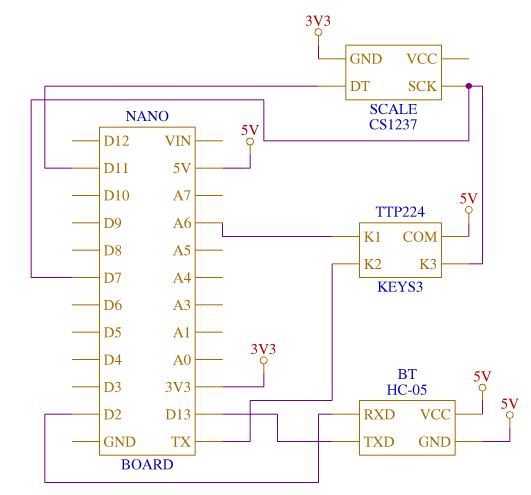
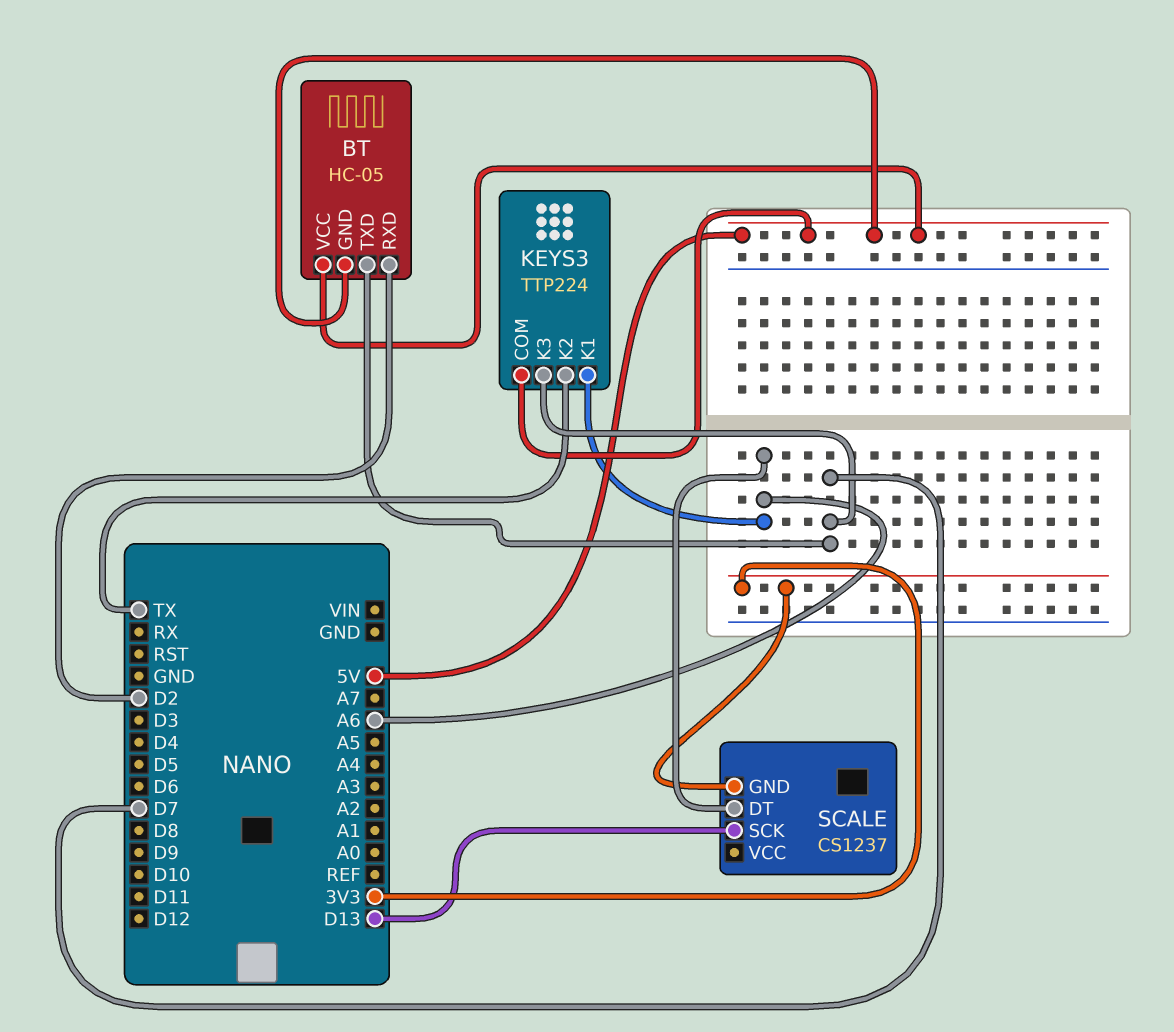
BT pin TXD: D13 -> D7
SCALE pin DT: D11 -> A6
SCALE pin SCK: D7 -> D13

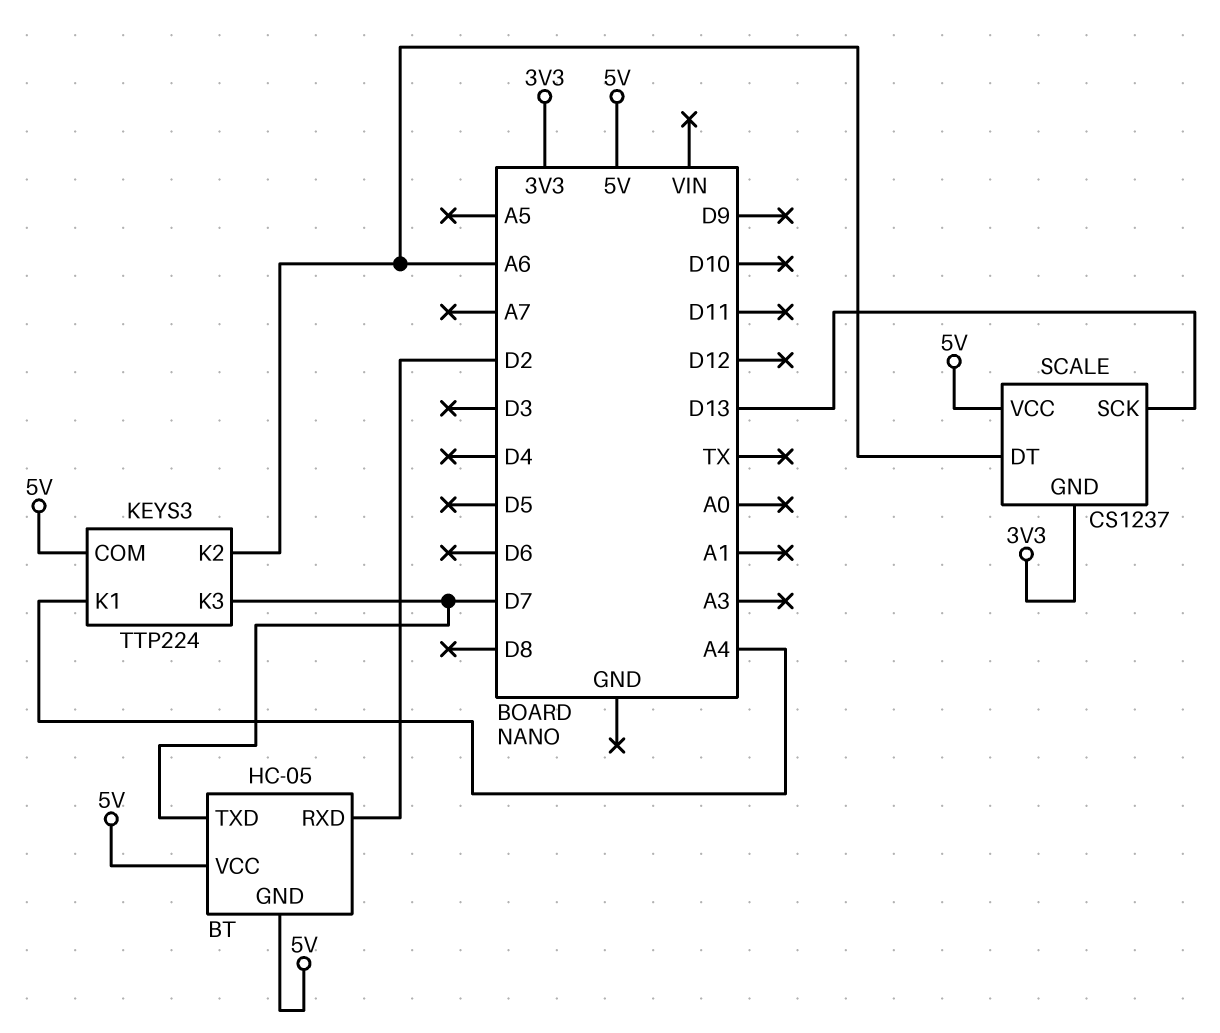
KEYS3 pin K1: A6 -> A4
KEYS3 pin K2: TX -> A6
SCALE pin VCC: none -> 5V

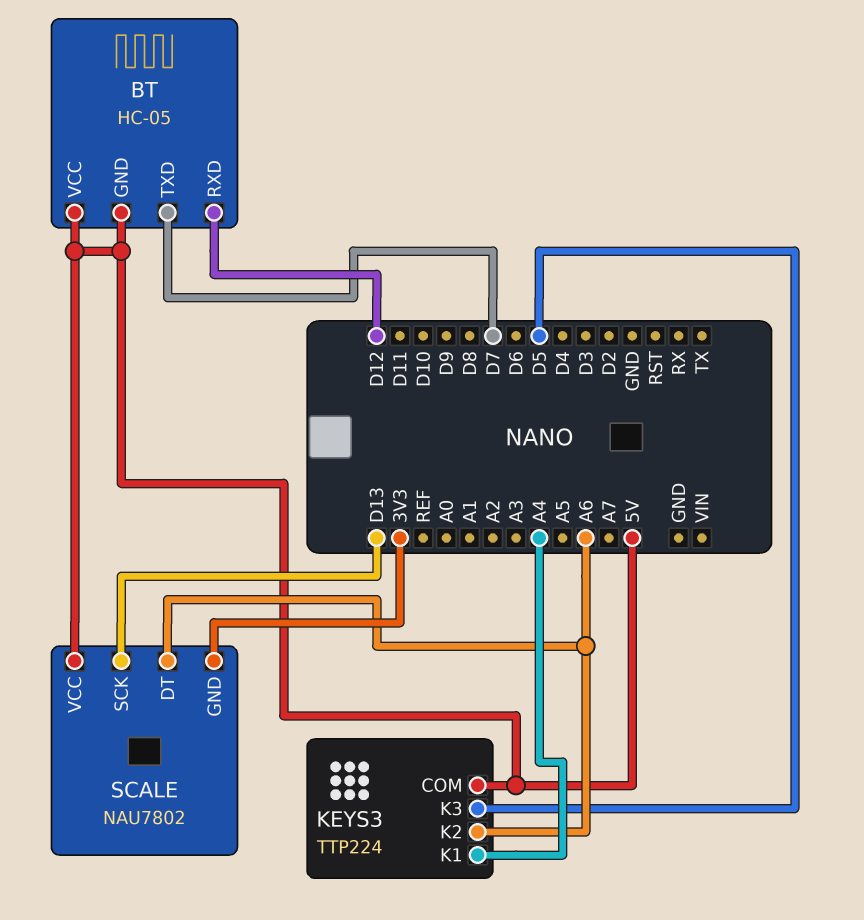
BT pin RXD: D2 -> D12
KEYS3 pin K3: D7 -> D5
SCALE: CS1237 -> NAU7802

